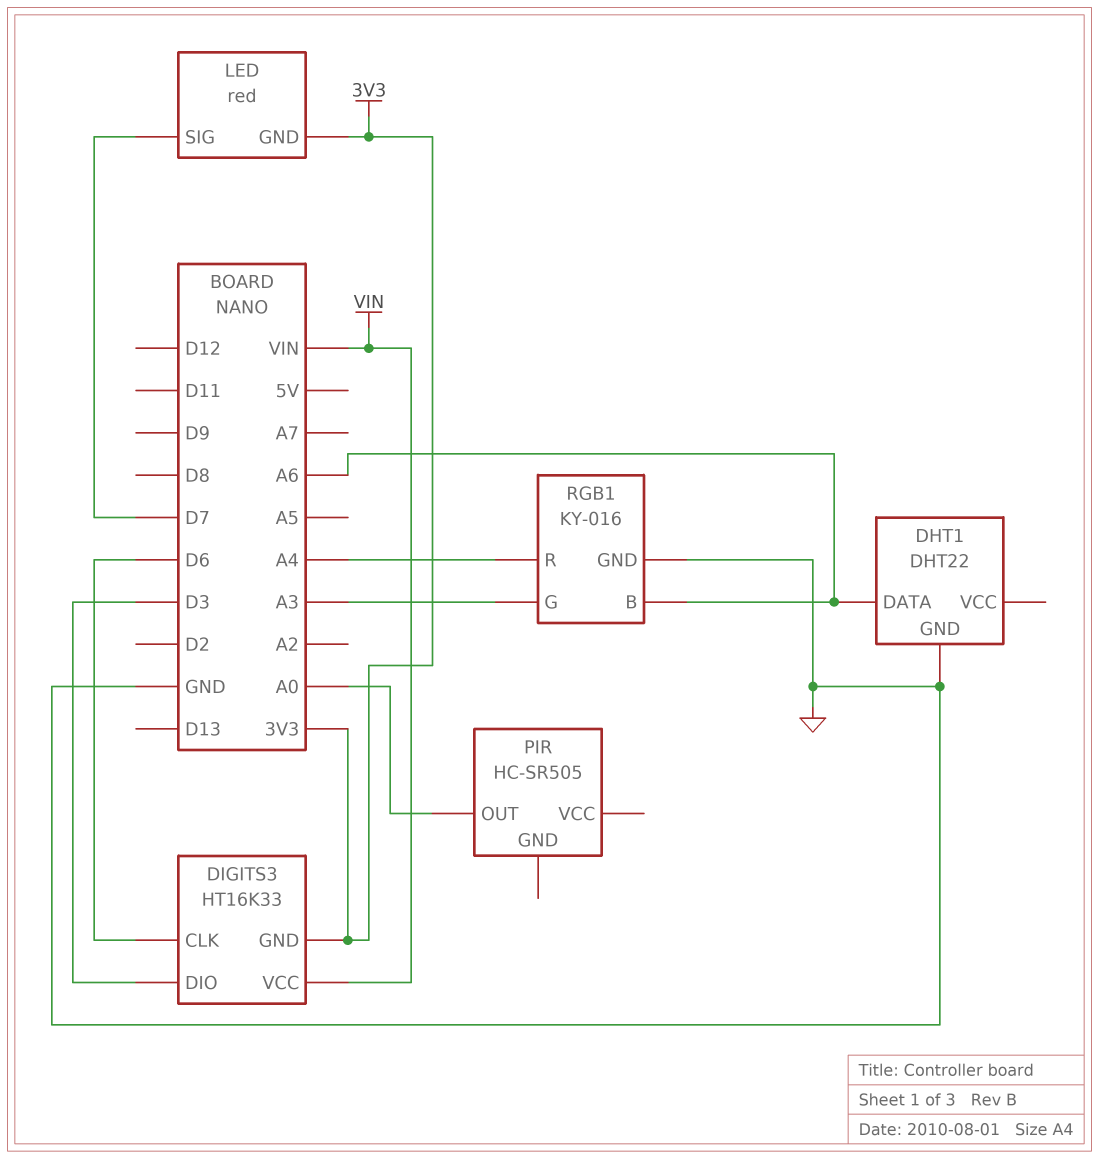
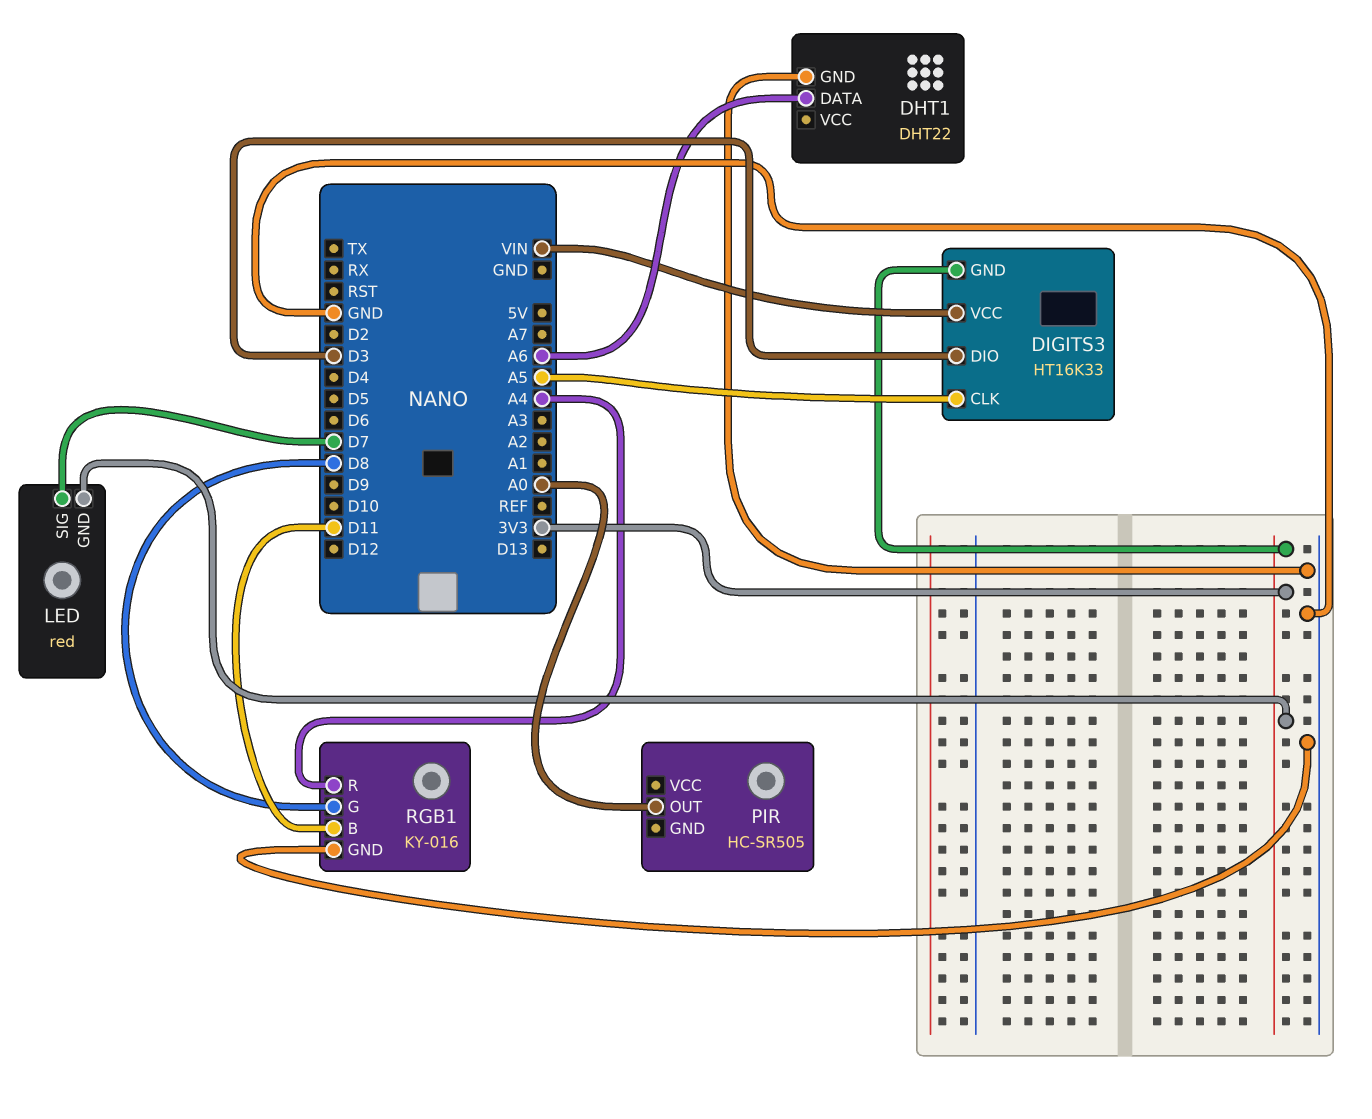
DIGITS3 pin CLK: D6 -> A5
RGB1 pin B: A6 -> D11
RGB1 pin G: A3 -> D8

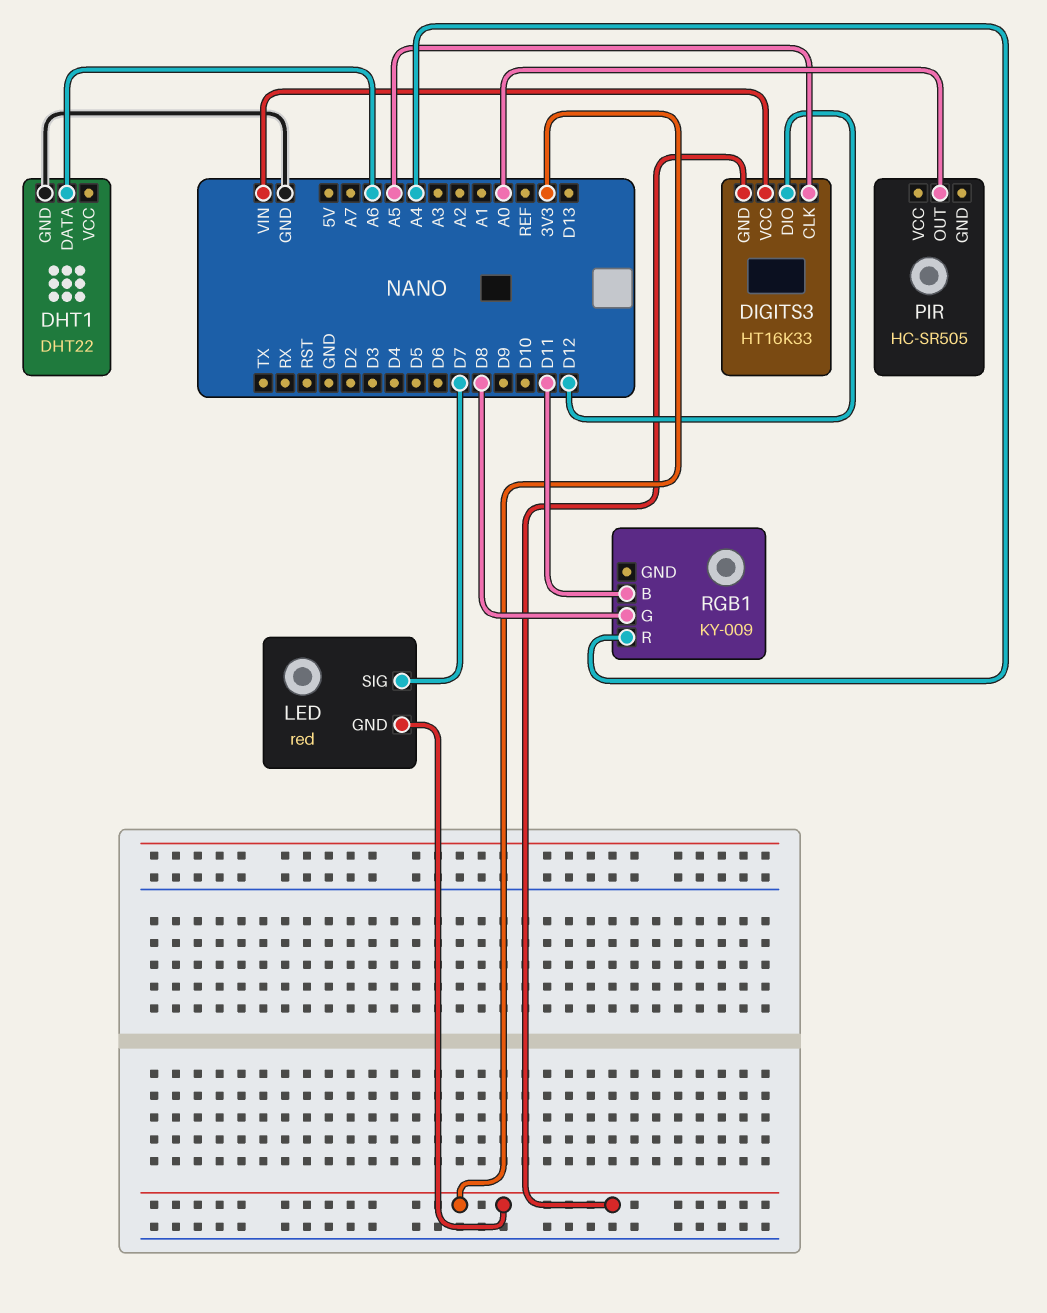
DIGITS3 pin DIO: D3 -> D12
RGB1: KY-016 -> KY-009
RGB1 pin GND: GND -> none

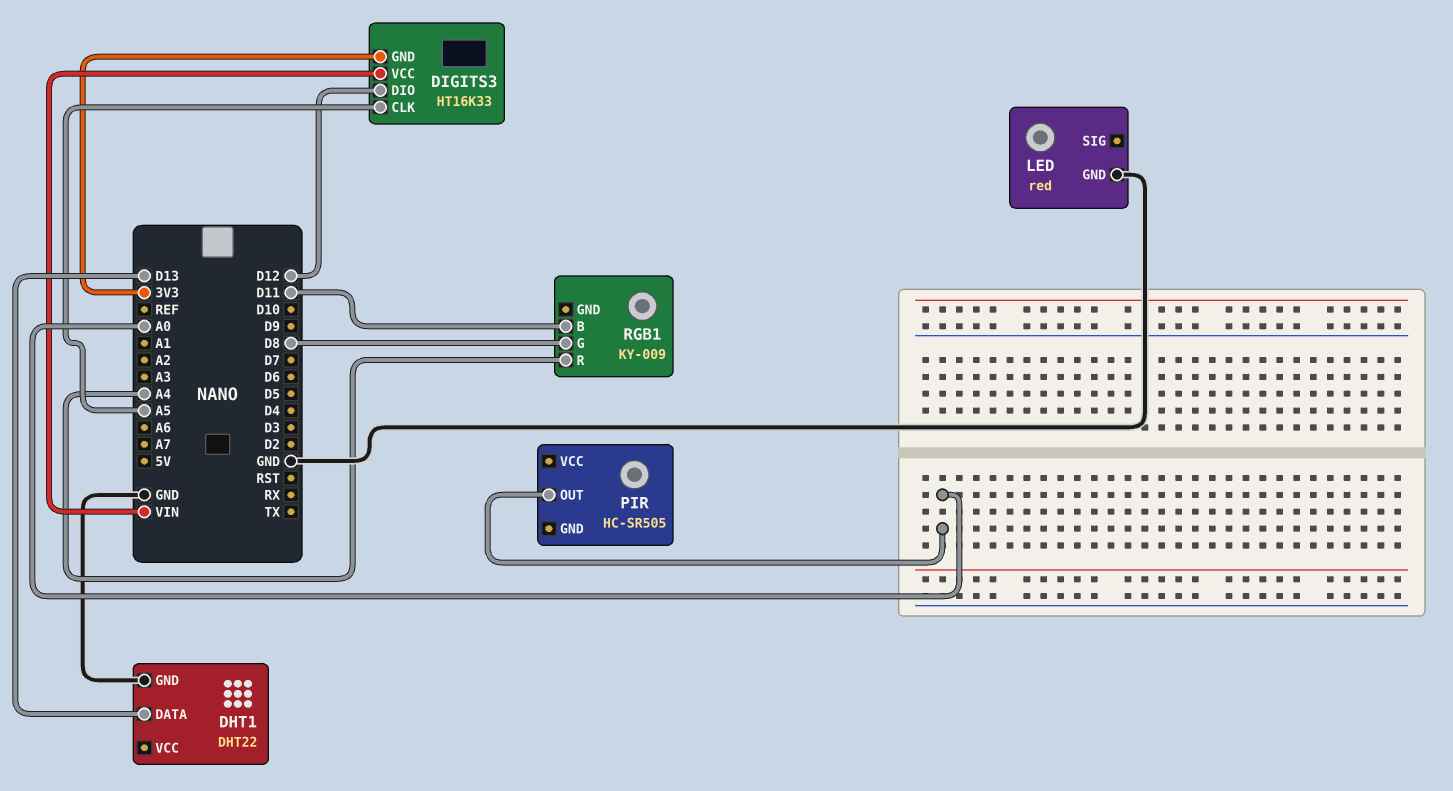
DHT1 pin DATA: A6 -> D13
LED pin GND: 3V3 -> GND
LED pin SIG: D7 -> none

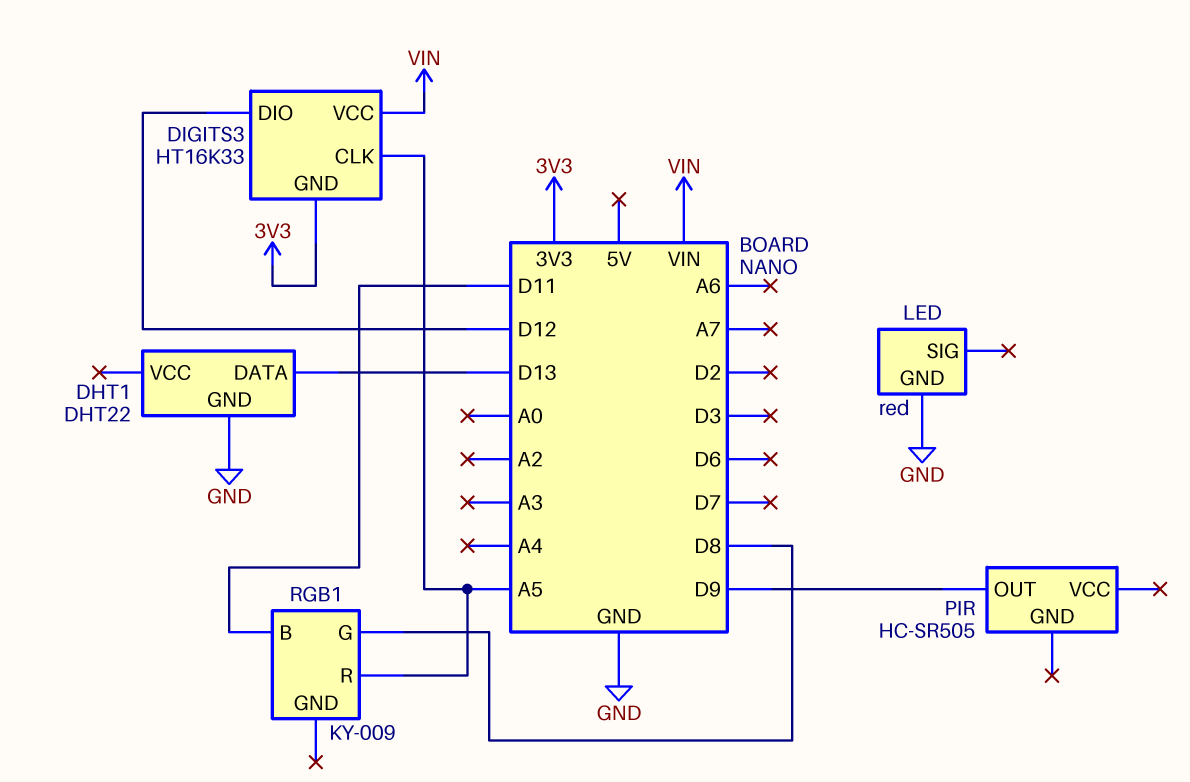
PIR pin OUT: A0 -> D9
RGB1 pin R: A4 -> A5

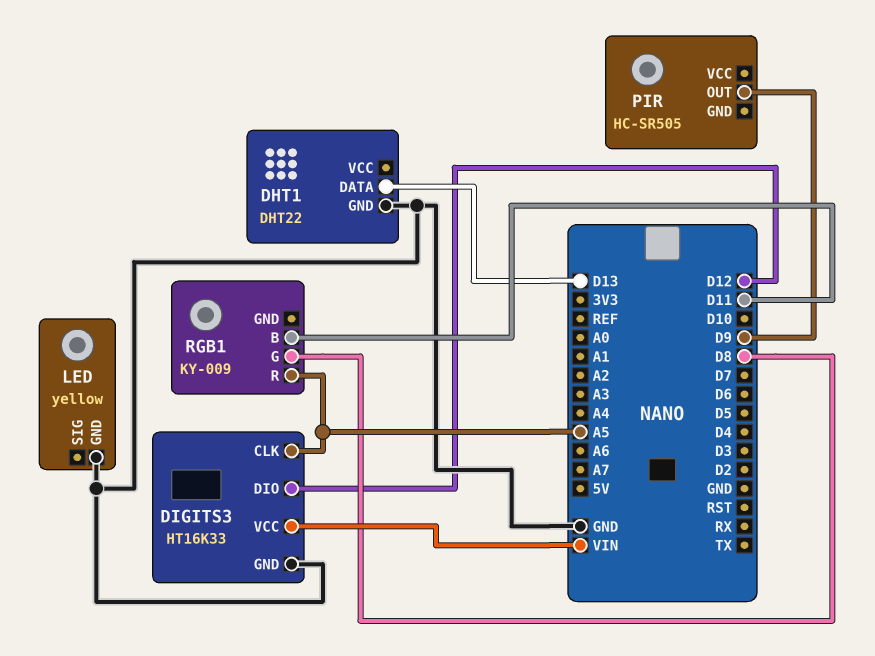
DIGITS3 pin GND: 3V3 -> GND
LED: red -> yellow

